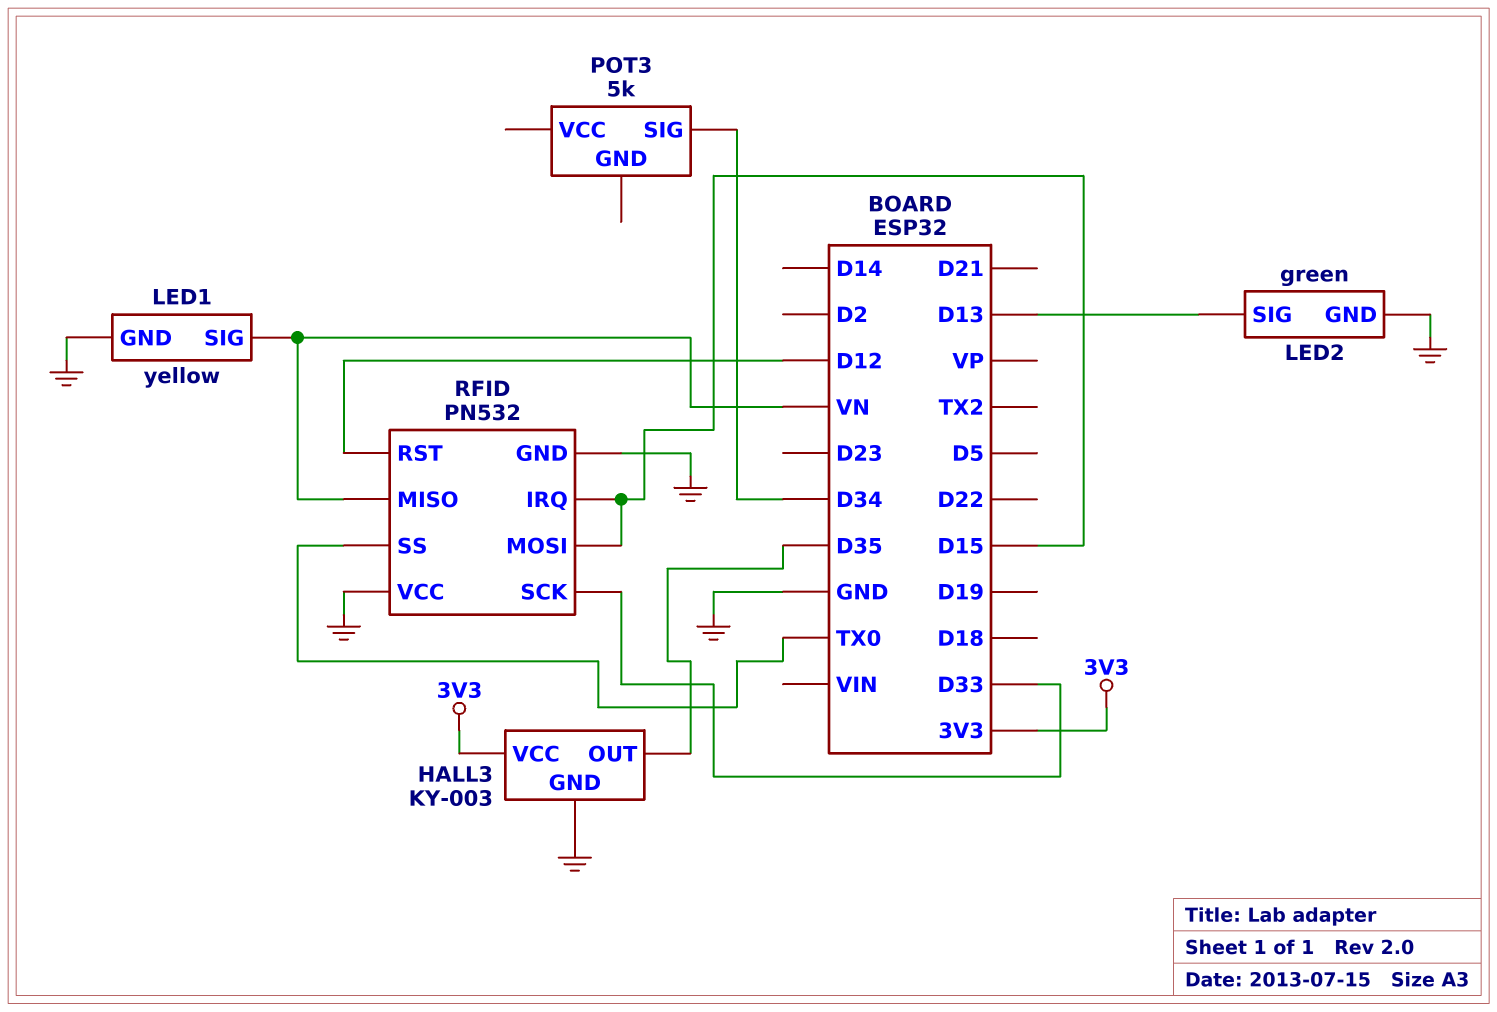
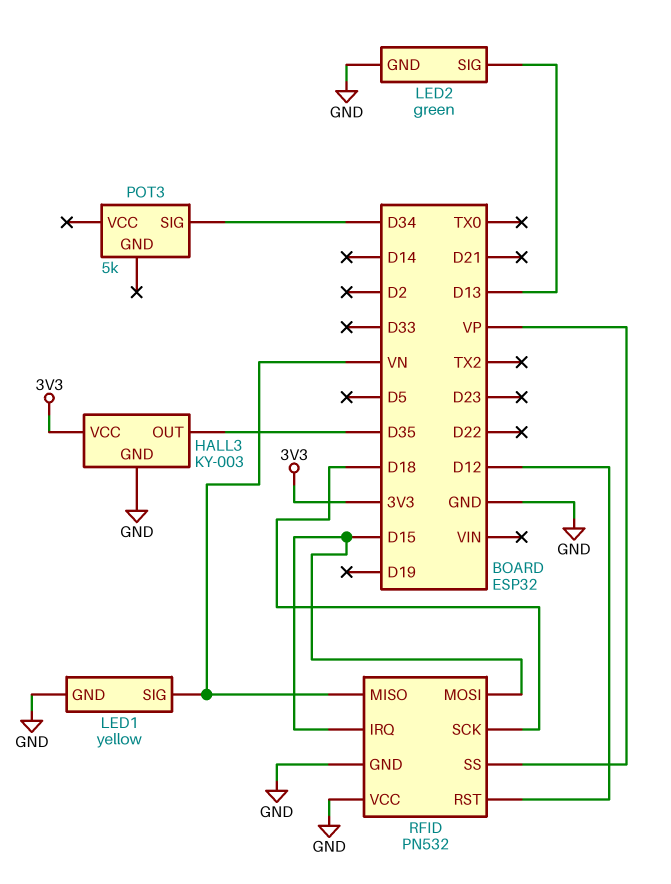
RFID pin SCK: D33 -> D18
RFID pin SS: TX0 -> VP

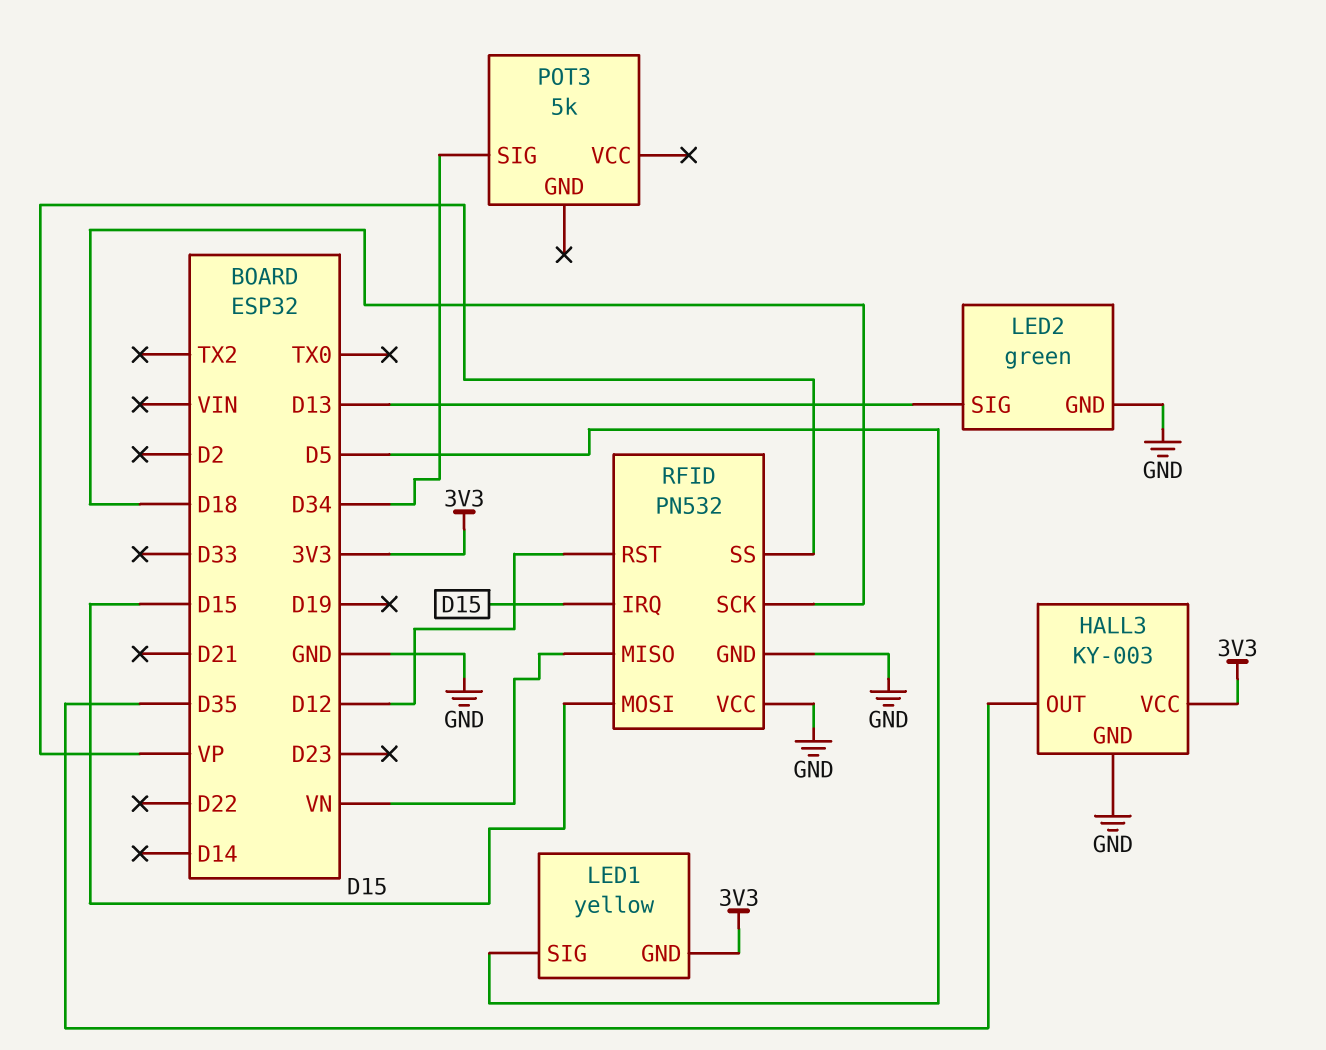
LED1 pin GND: GND -> 3V3
LED1 pin SIG: VN -> D5

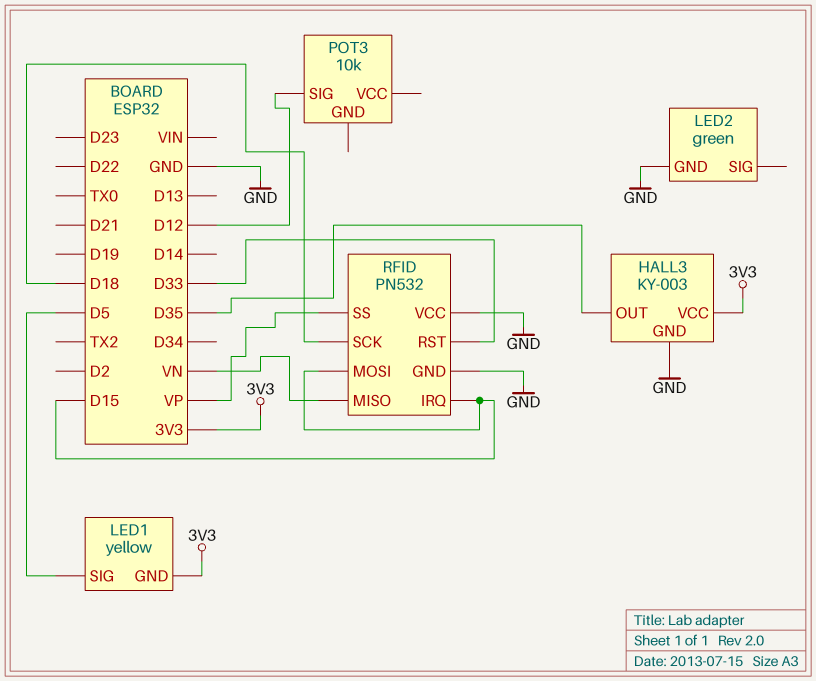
LED2 pin SIG: D13 -> none
POT3: 5k -> 10k
POT3 pin SIG: D34 -> D12
RFID pin RST: D12 -> D33

